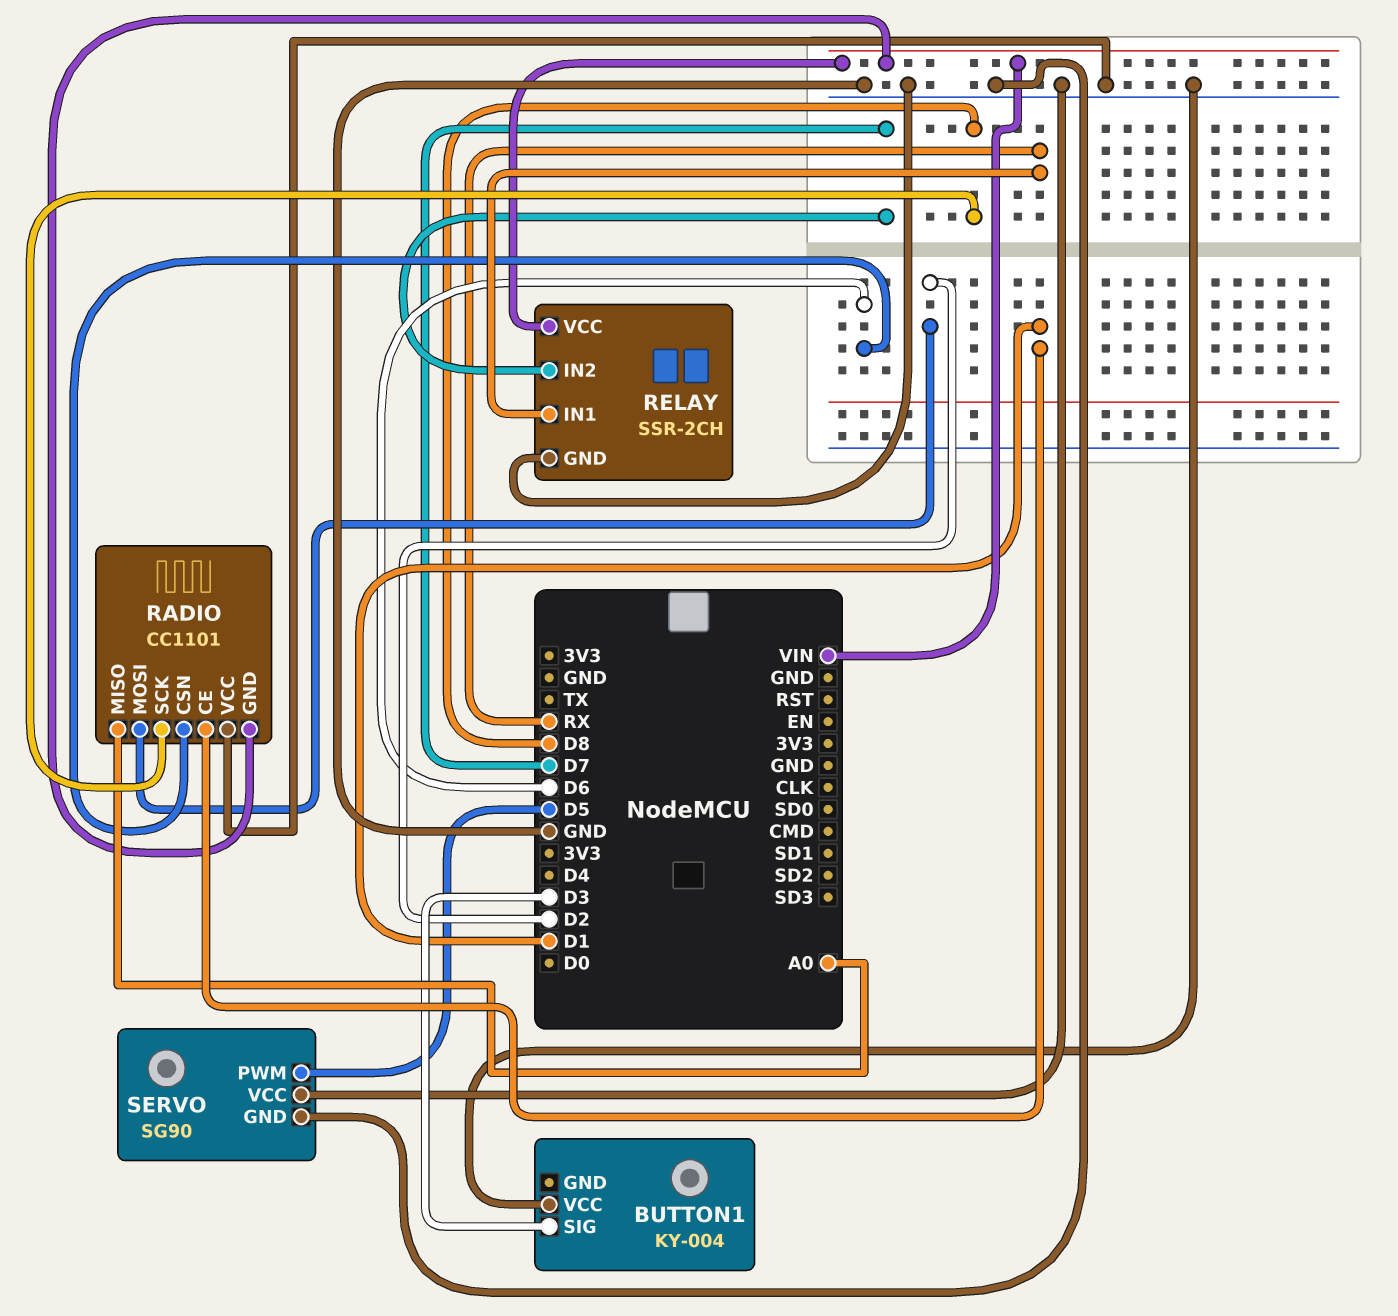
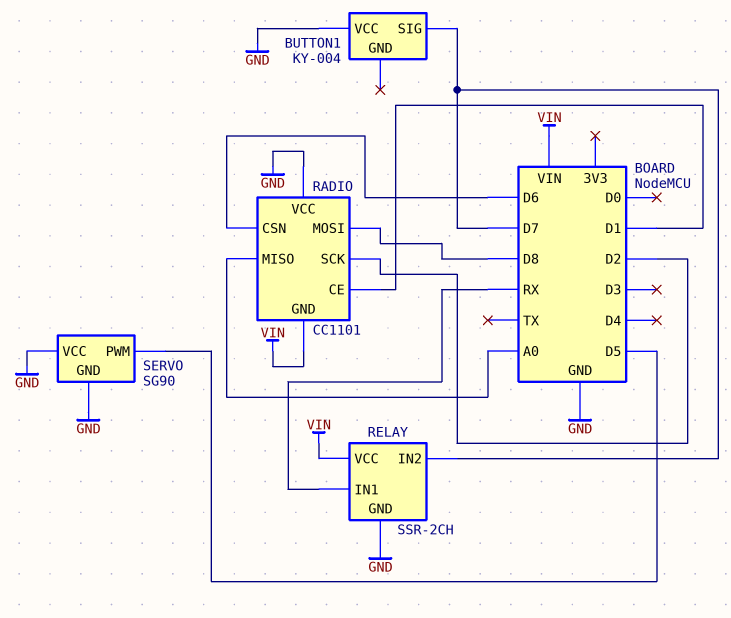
BUTTON1 pin SIG: D3 -> D7
RADIO pin MOSI: D2 -> D8
RADIO pin SCK: D8 -> D2

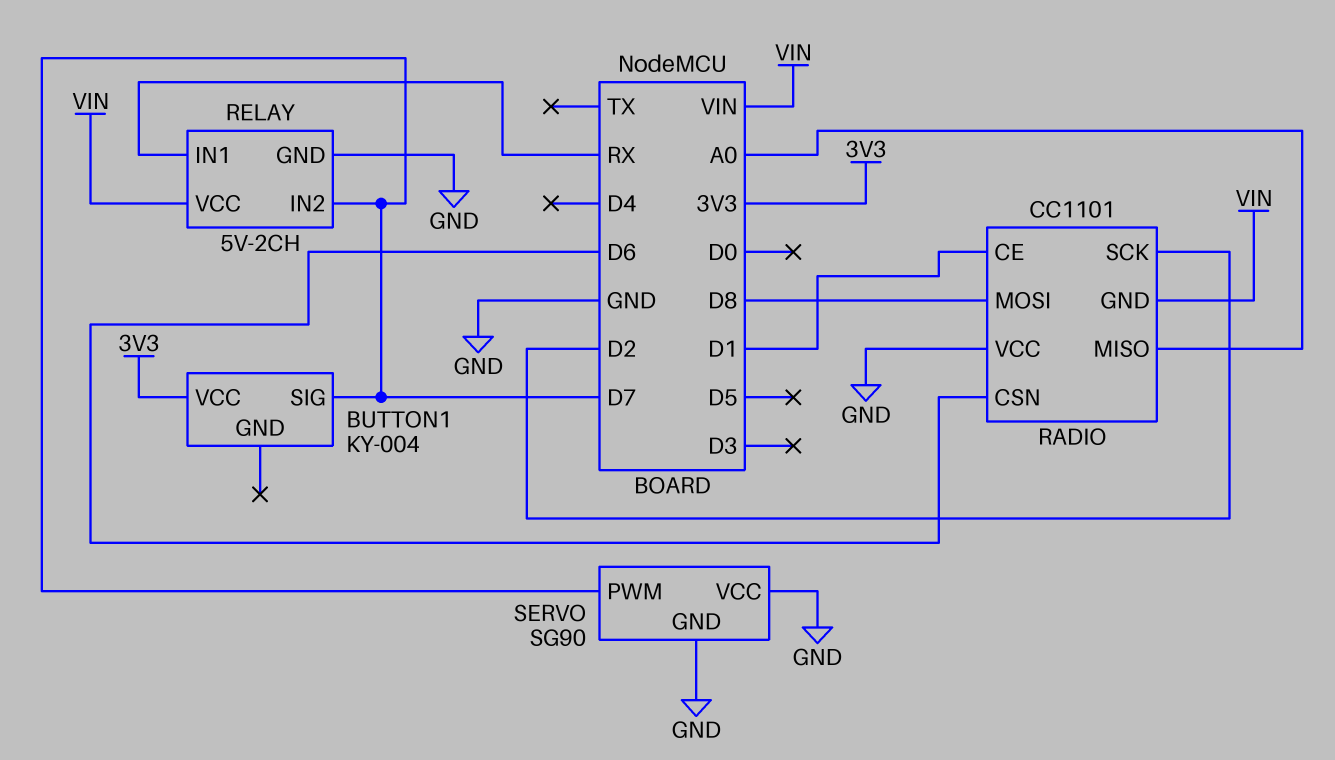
BUTTON1 pin VCC: GND -> 3V3
RELAY: SSR-2CH -> 5V-2CH
SERVO pin PWM: D5 -> D7

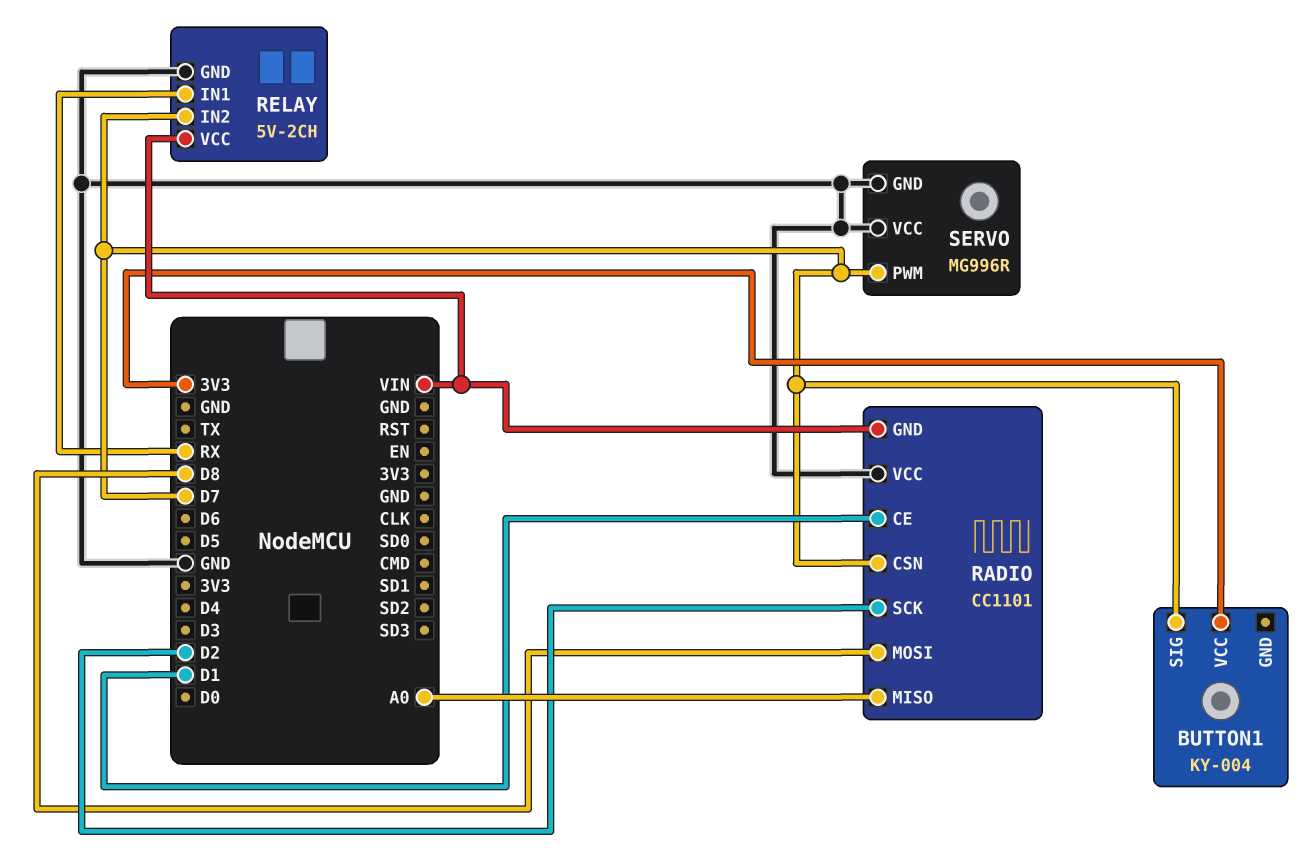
RADIO pin CSN: D6 -> D7
SERVO: SG90 -> MG996R

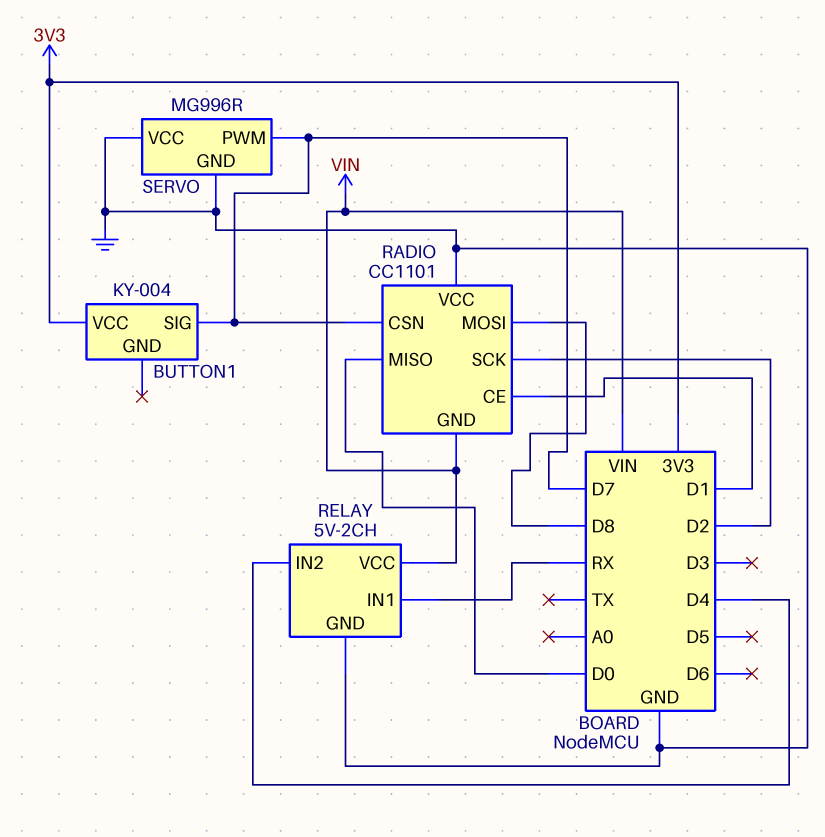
RADIO pin MISO: A0 -> D0
RELAY pin IN2: D7 -> D4

